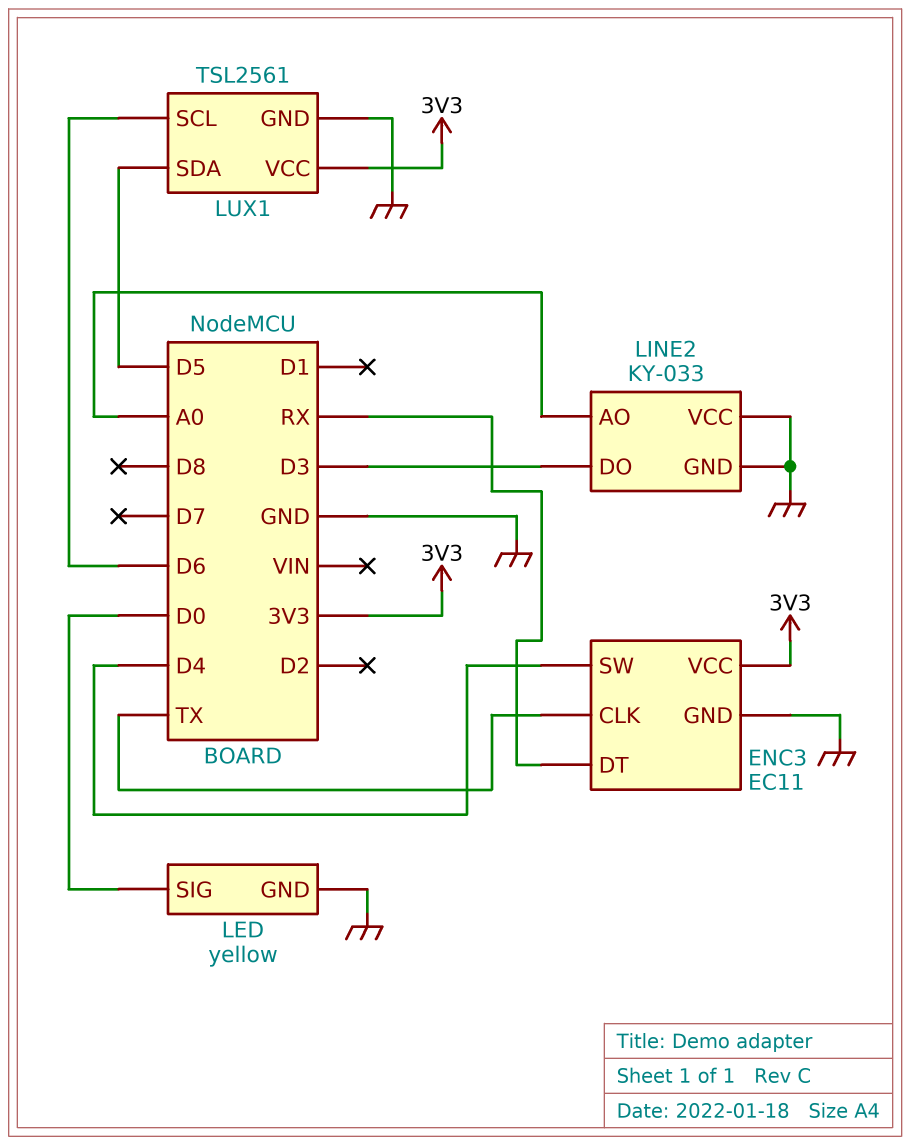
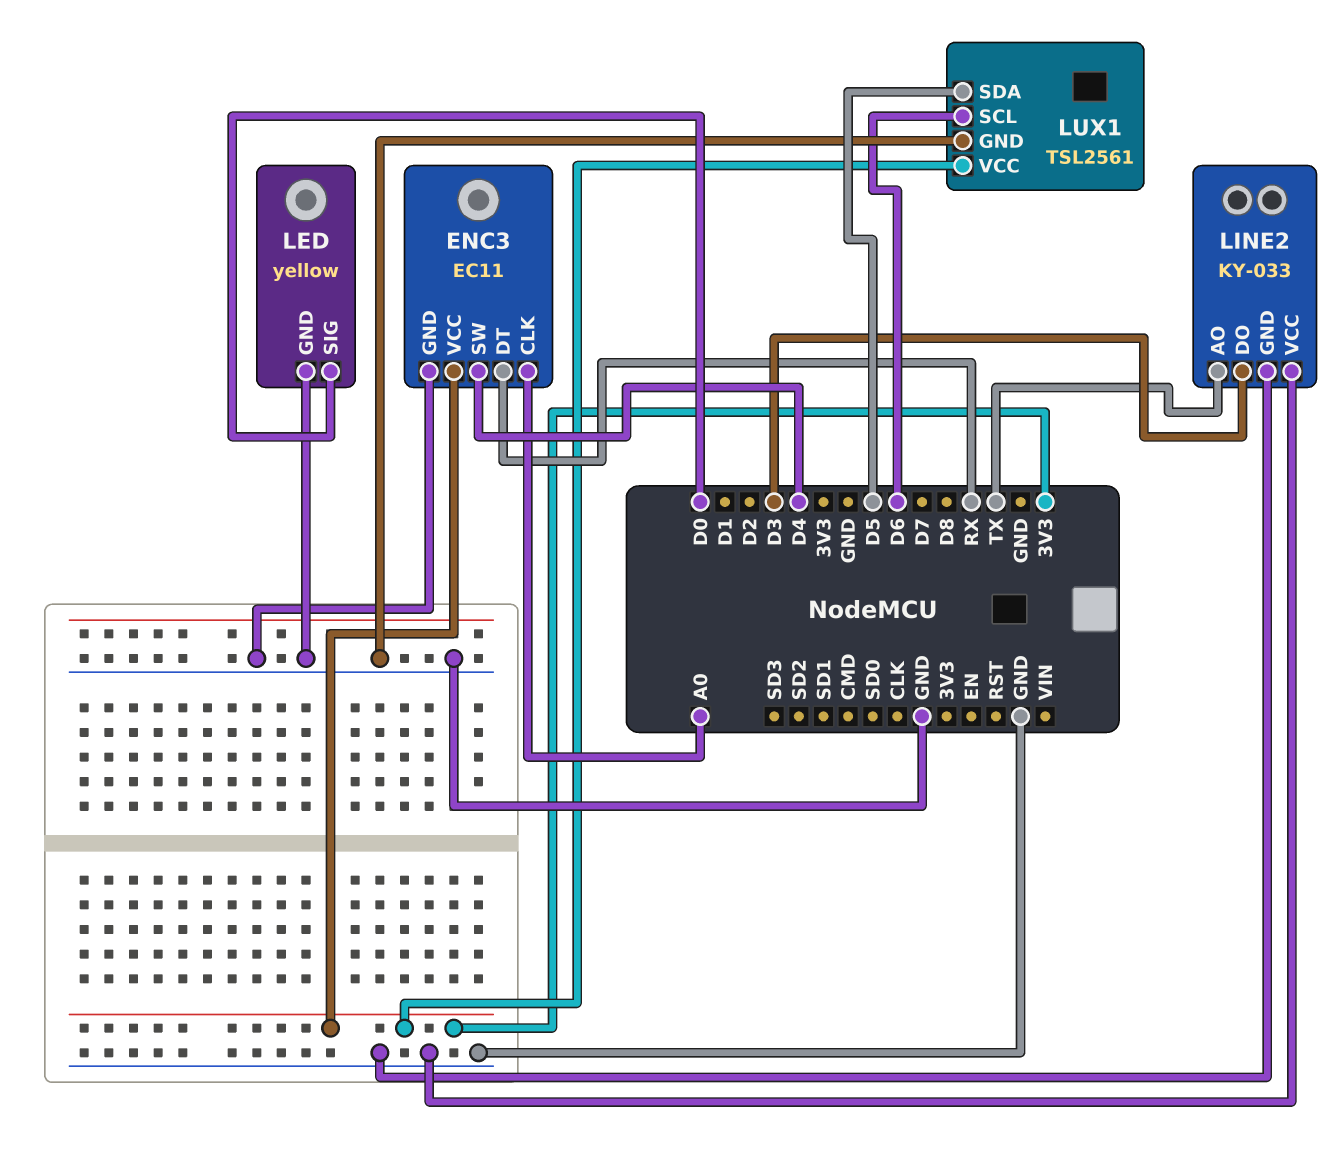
ENC3 pin CLK: TX -> A0
LINE2 pin AO: A0 -> TX

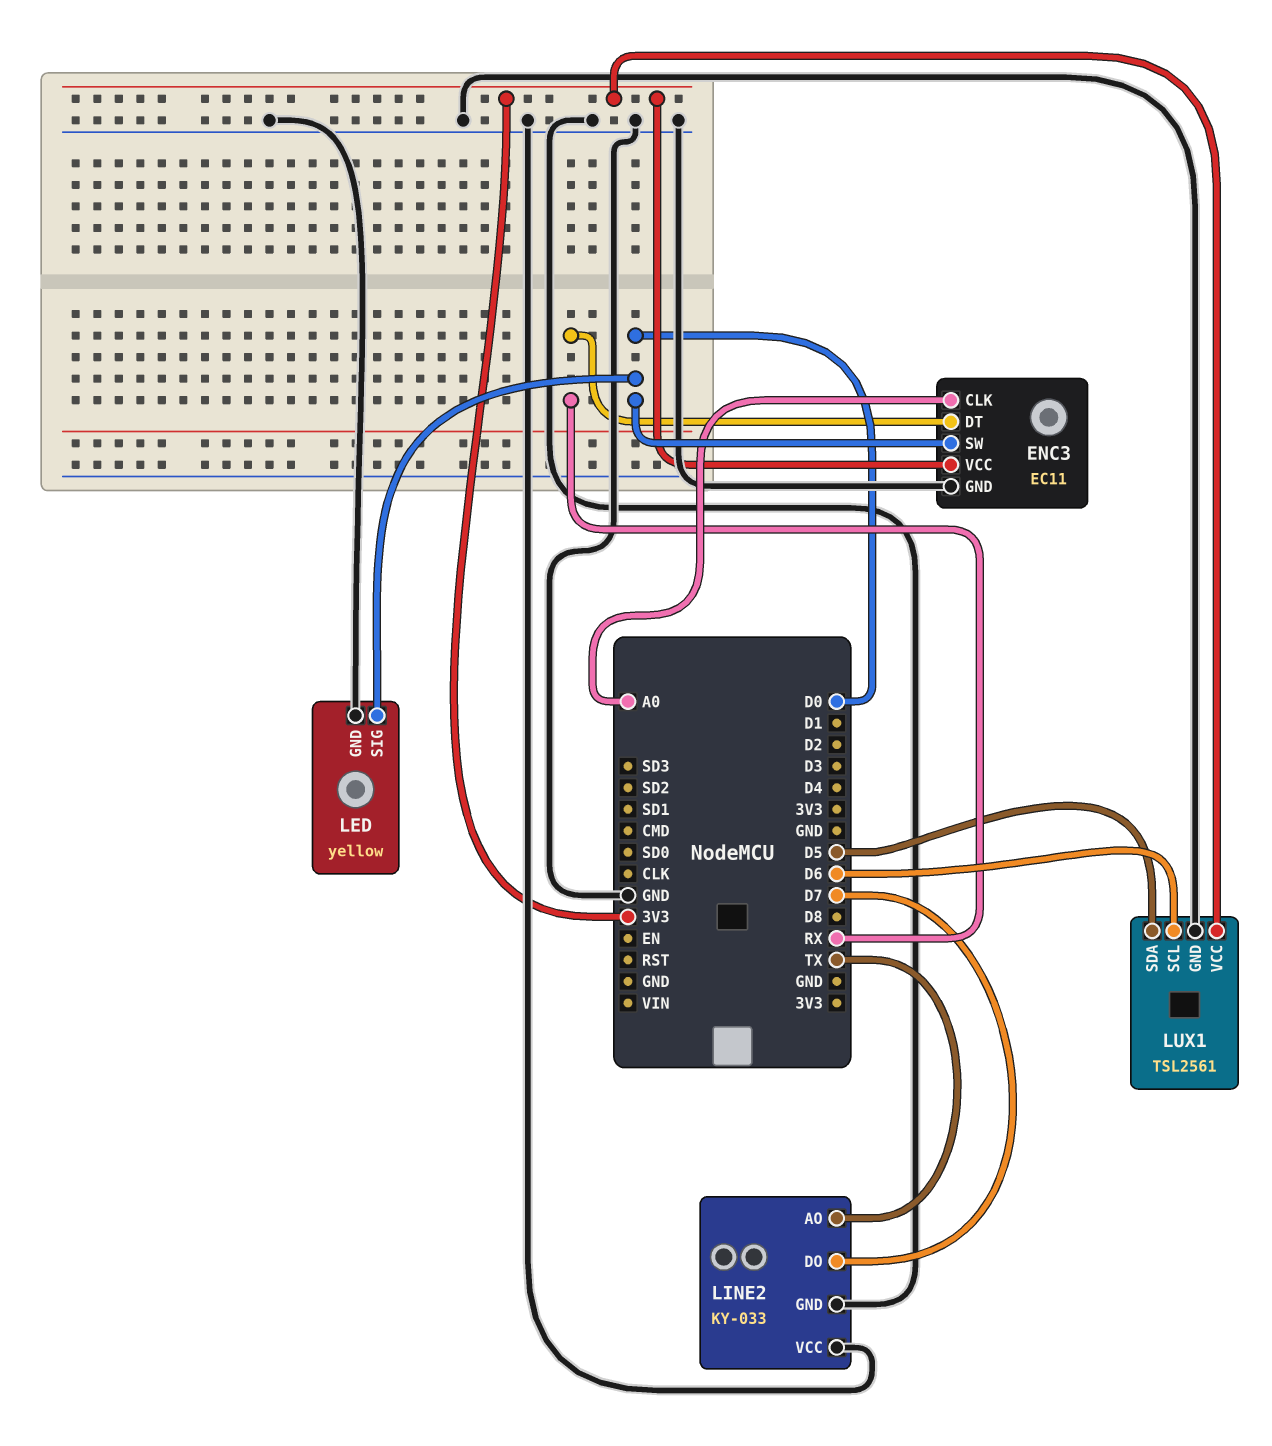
ENC3 pin SW: D4 -> D0
LINE2 pin DO: D3 -> D7

